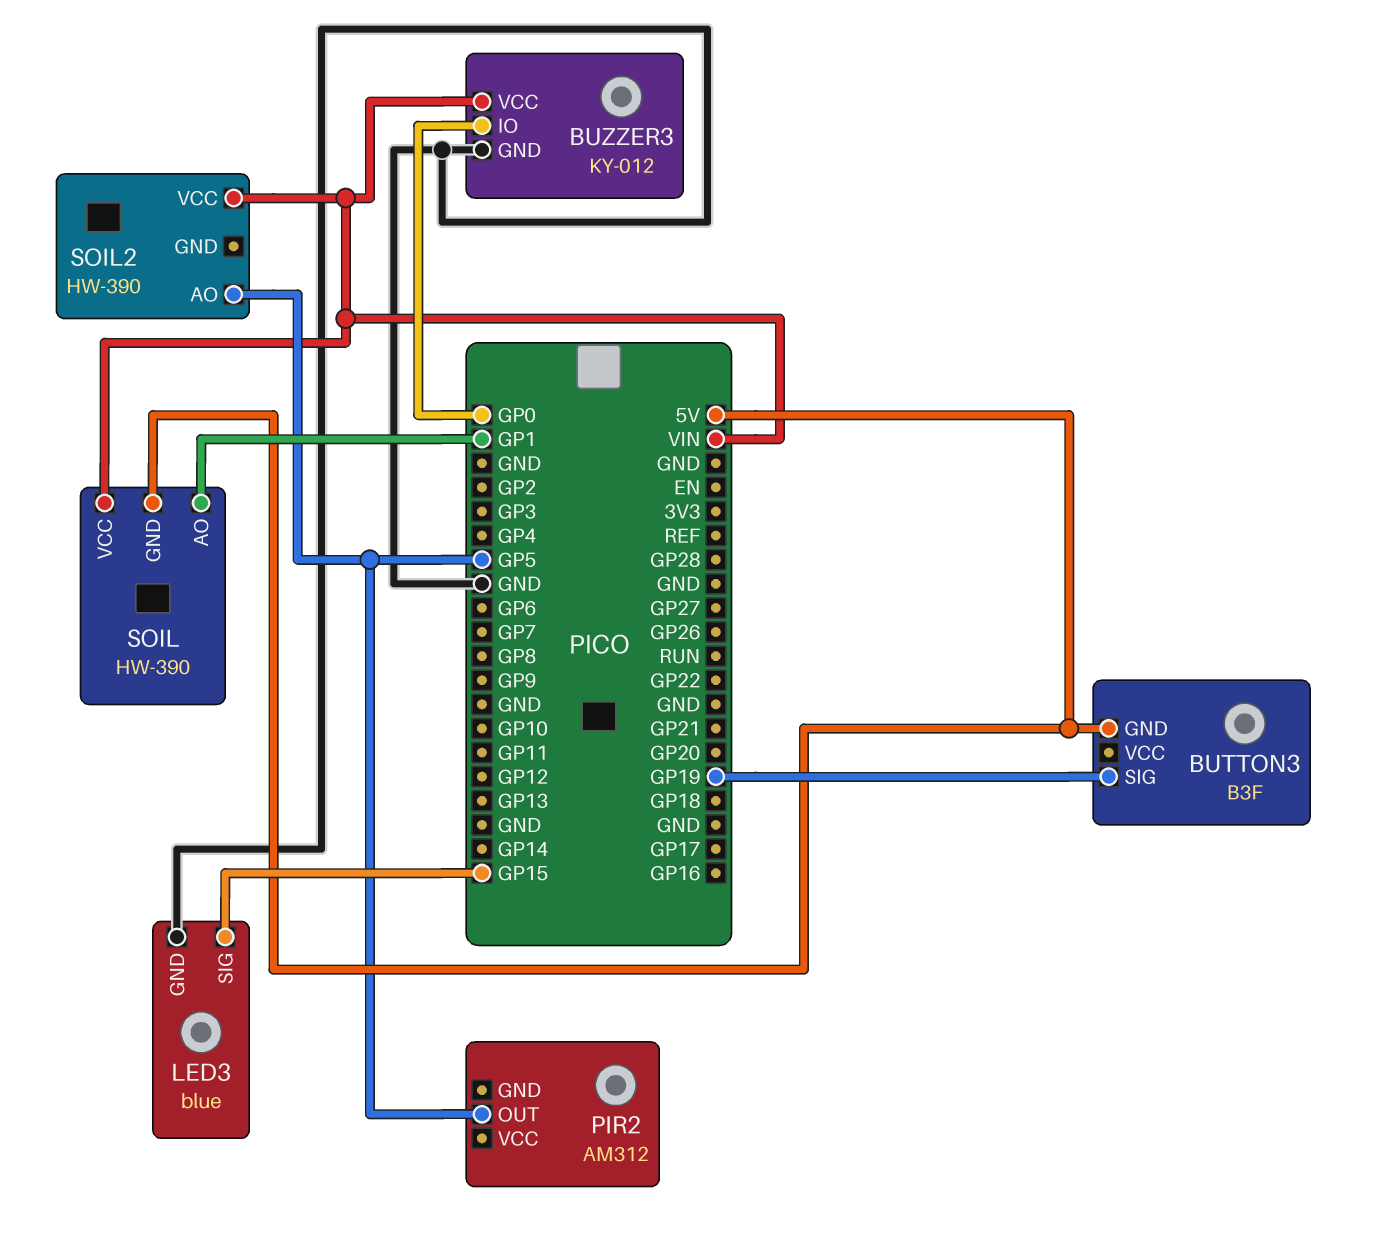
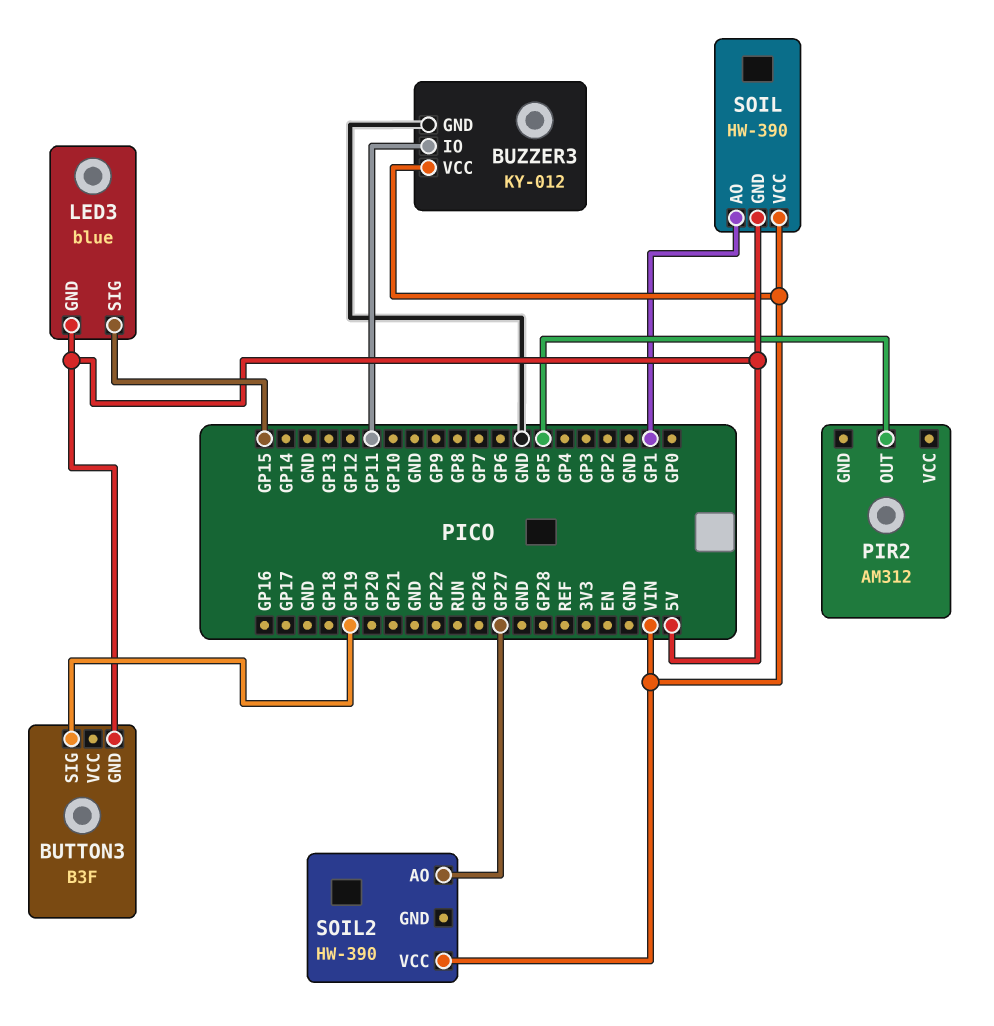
BUZZER3 pin IO: GP0 -> GP11
LED3 pin GND: GND -> 5V
SOIL2 pin AO: GP5 -> GP27

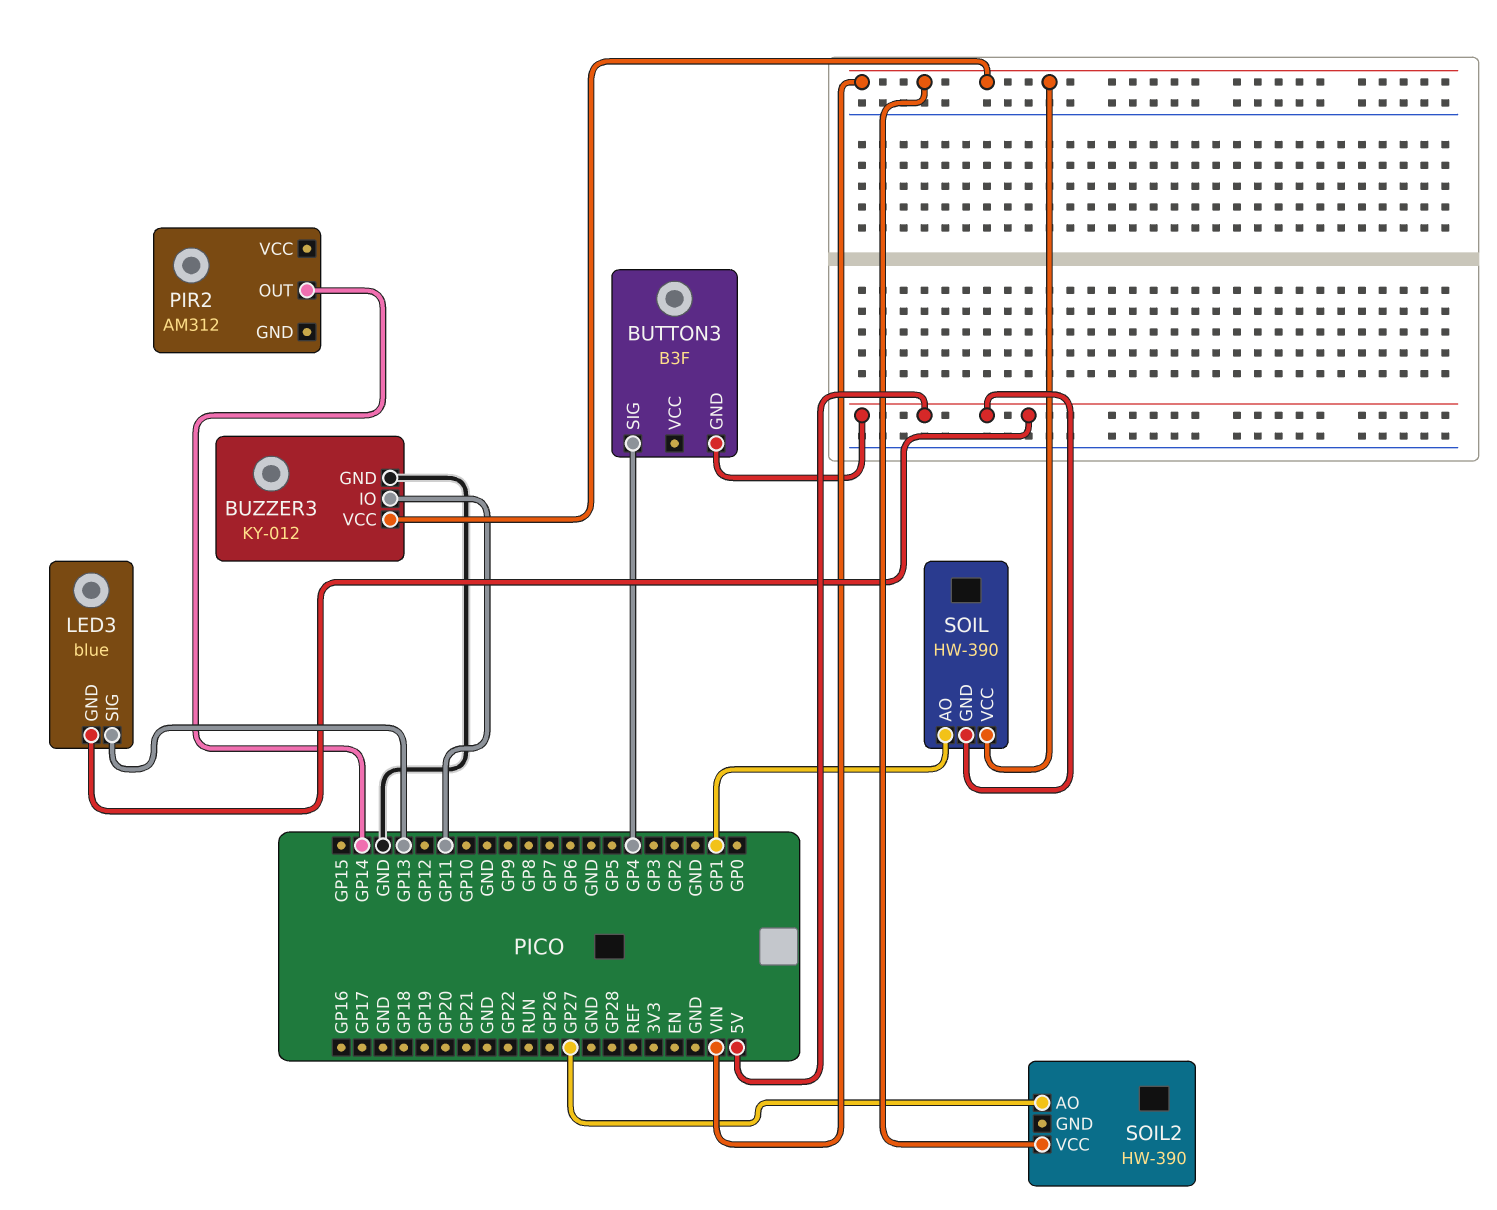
BUTTON3 pin SIG: GP19 -> GP4
LED3 pin SIG: GP15 -> GP13
PIR2 pin OUT: GP5 -> GP14

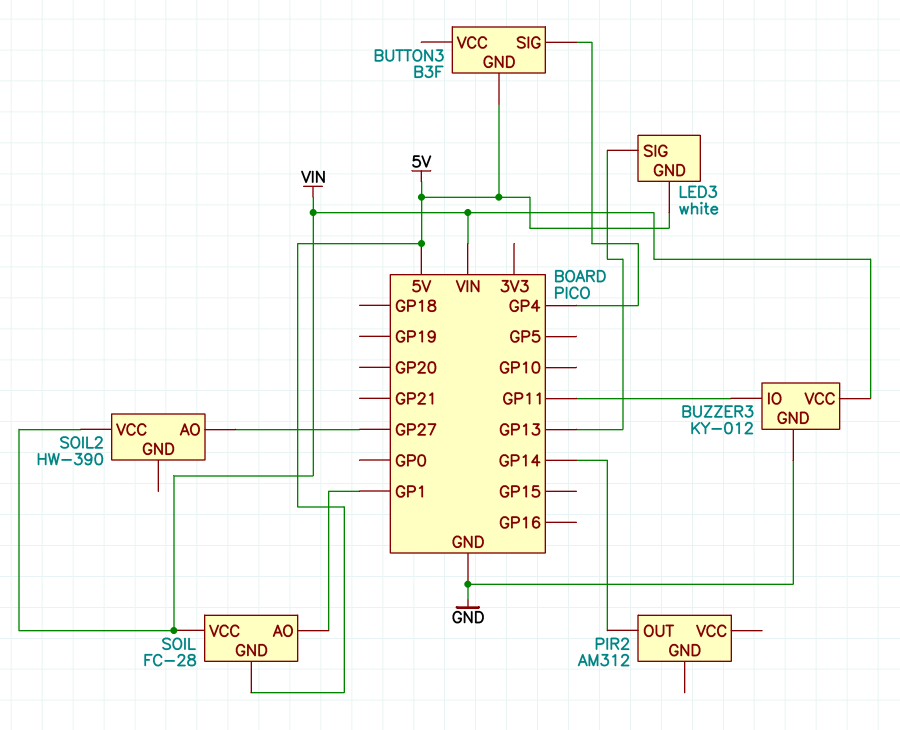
LED3: blue -> white
SOIL: HW-390 -> FC-28

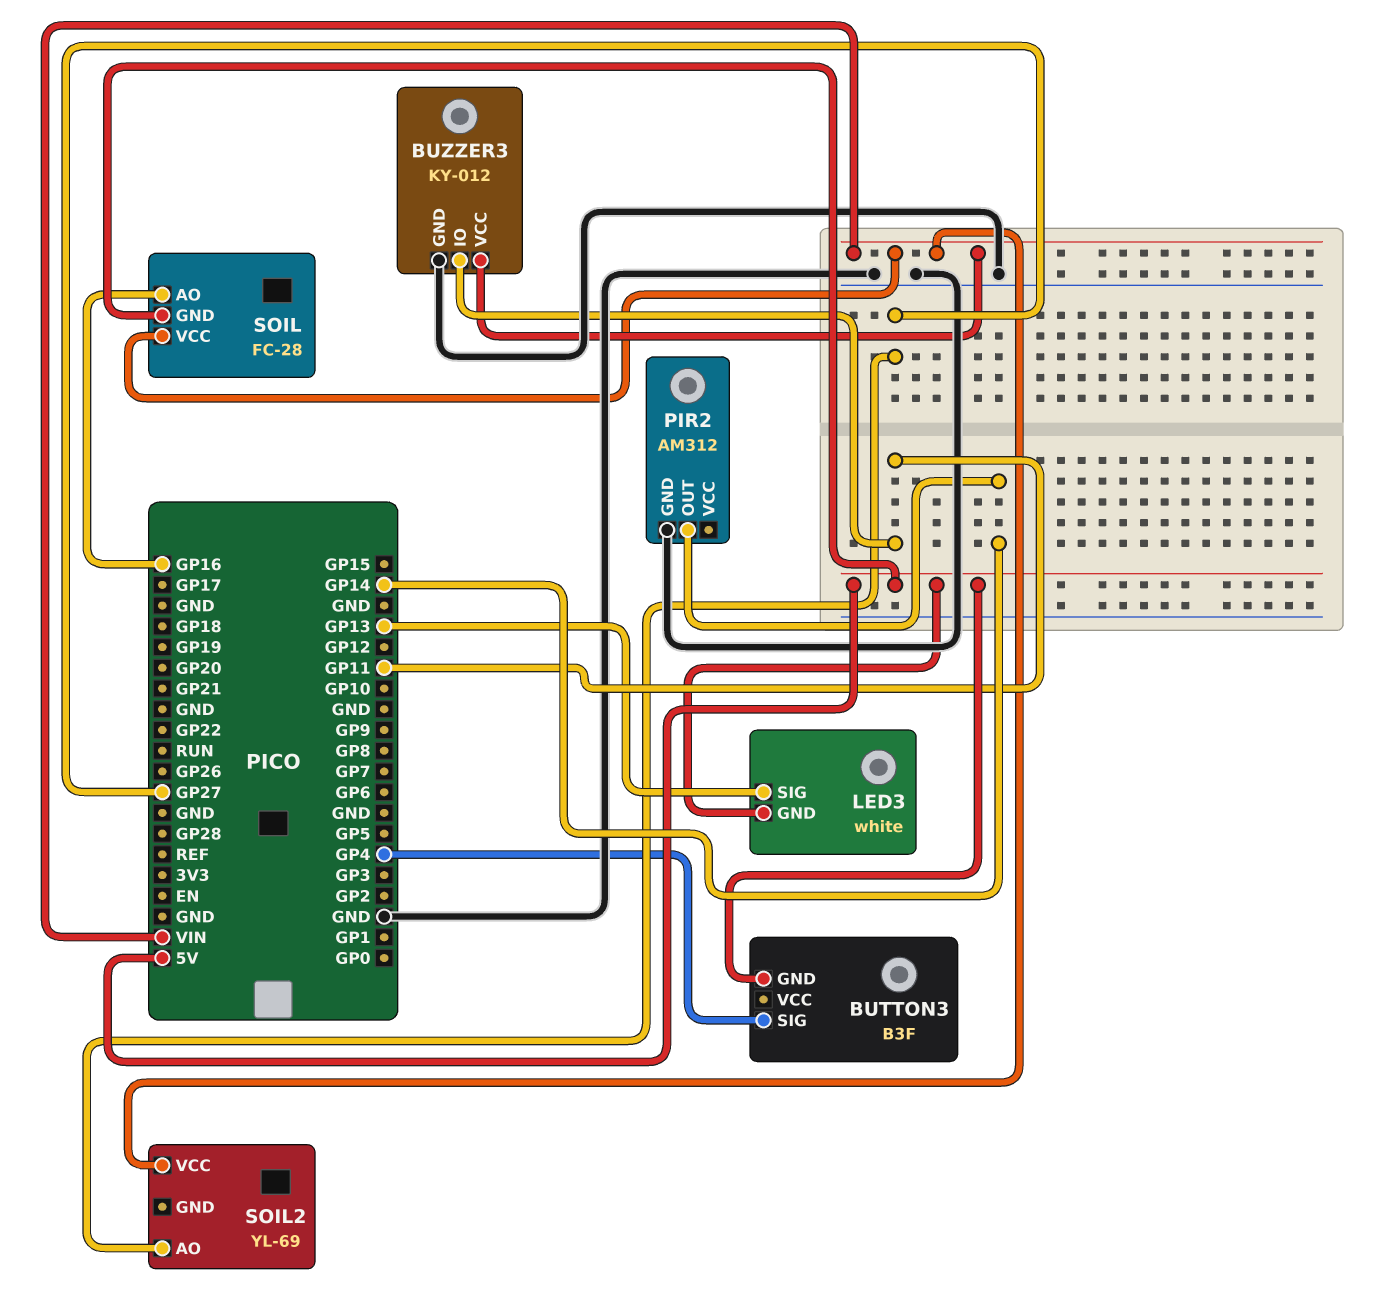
PIR2 pin GND: none -> GND
SOIL pin AO: GP1 -> GP16
SOIL2: HW-390 -> YL-69

